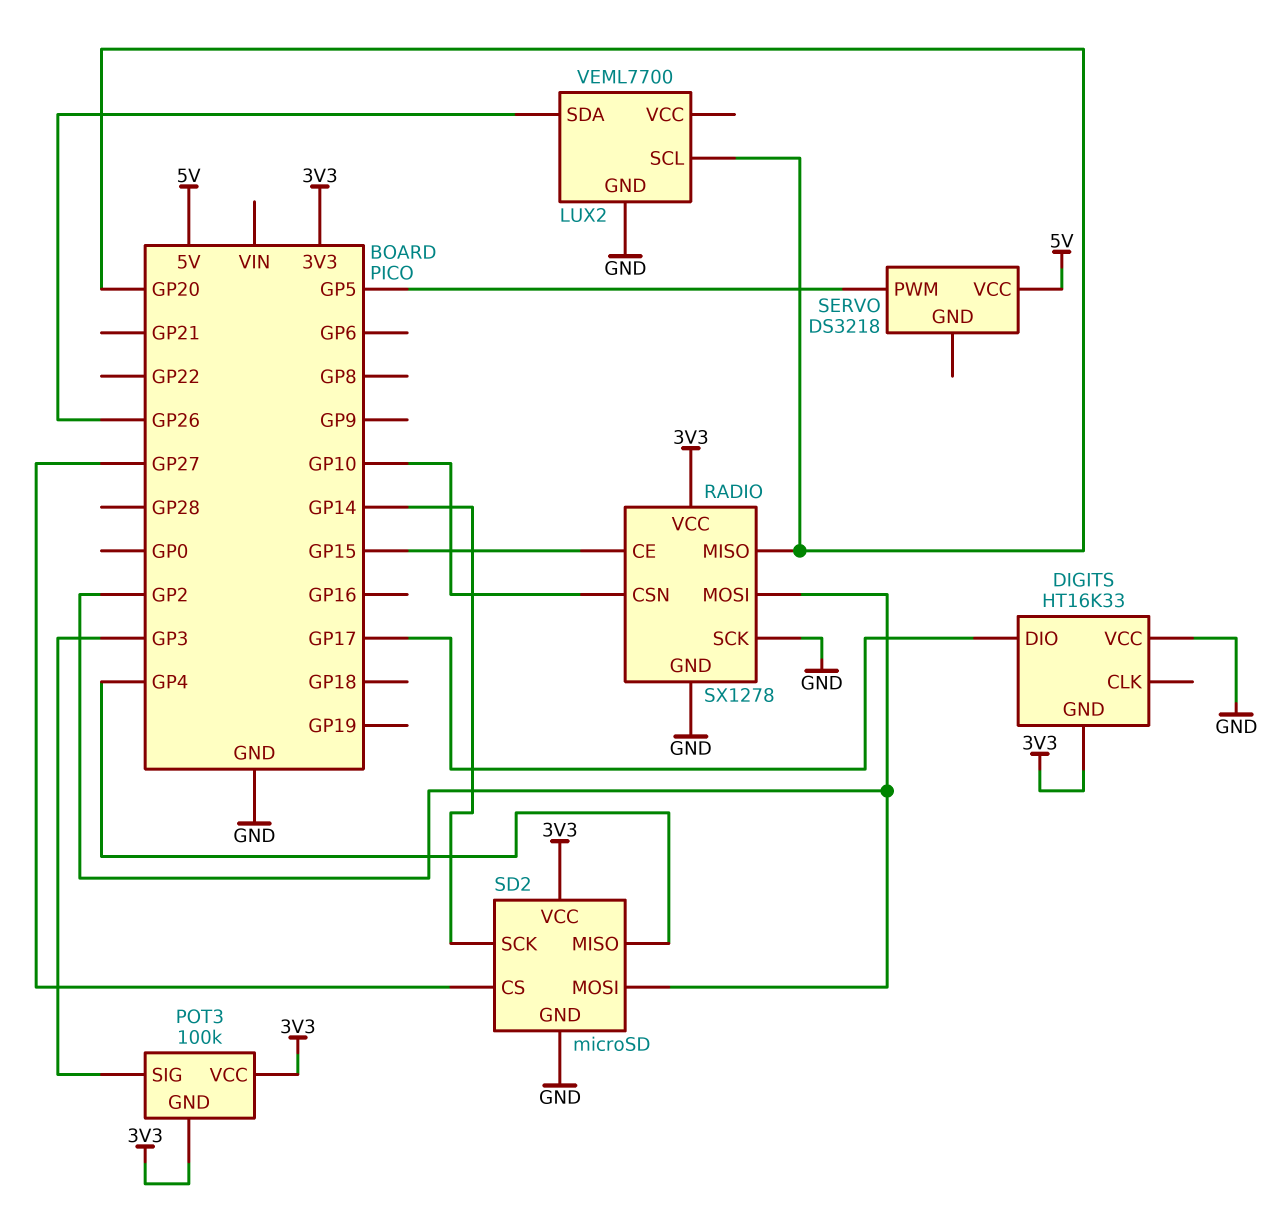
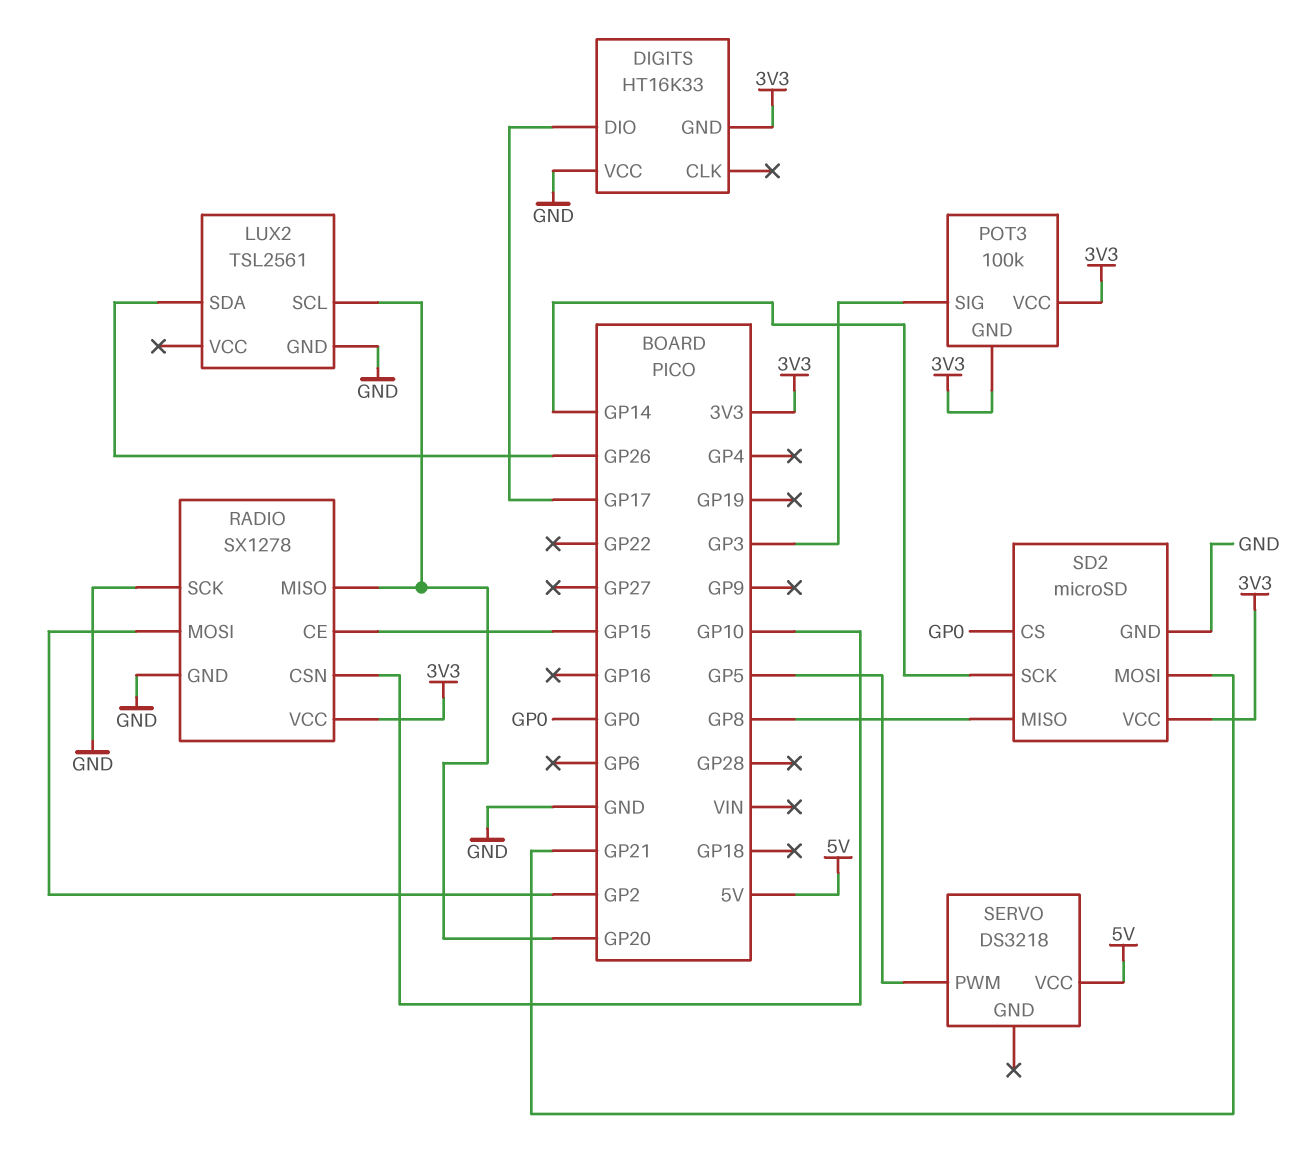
LUX2: VEML7700 -> TSL2561
SD2 pin CS: GP27 -> GP0
SD2 pin MISO: GP4 -> GP8
SD2 pin MOSI: GP2 -> GP21

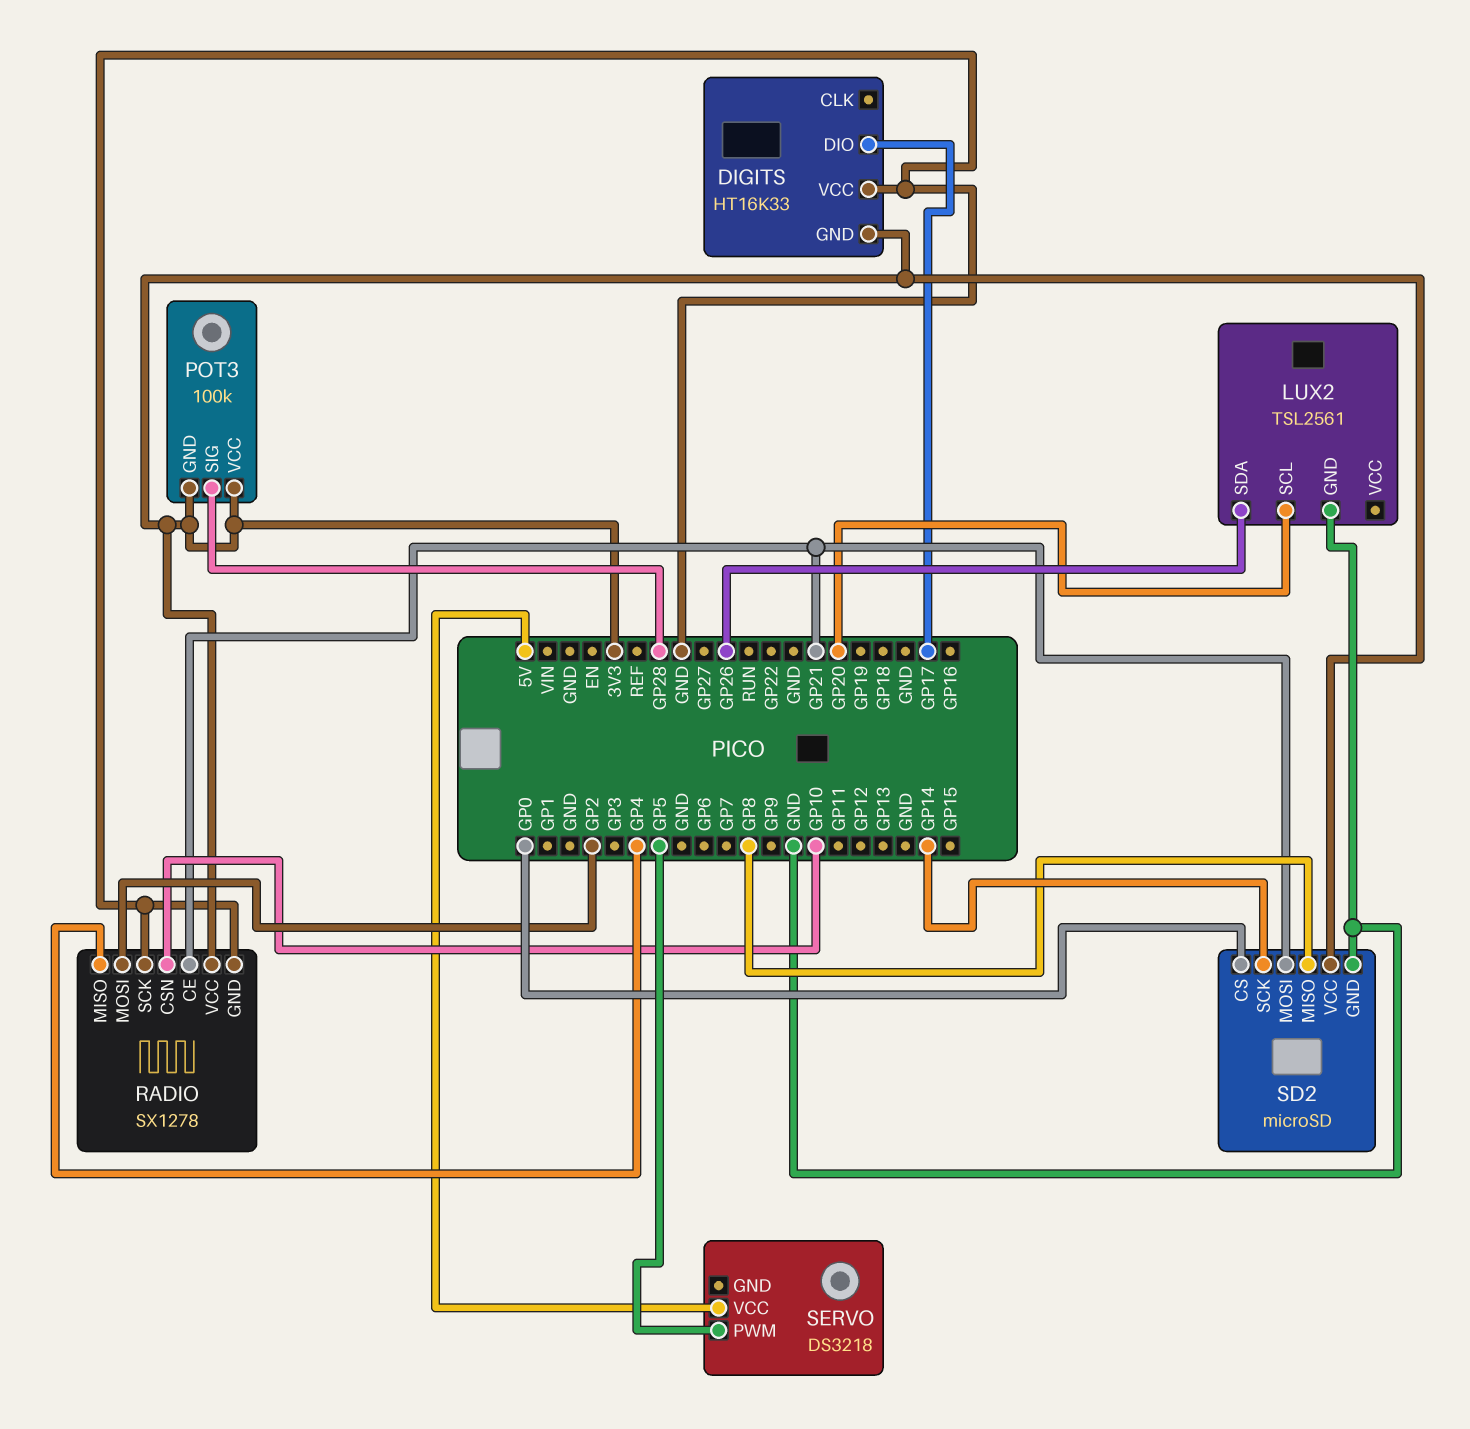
POT3 pin SIG: GP3 -> GP28
RADIO pin CE: GP15 -> GP21
RADIO pin MISO: GP20 -> GP4

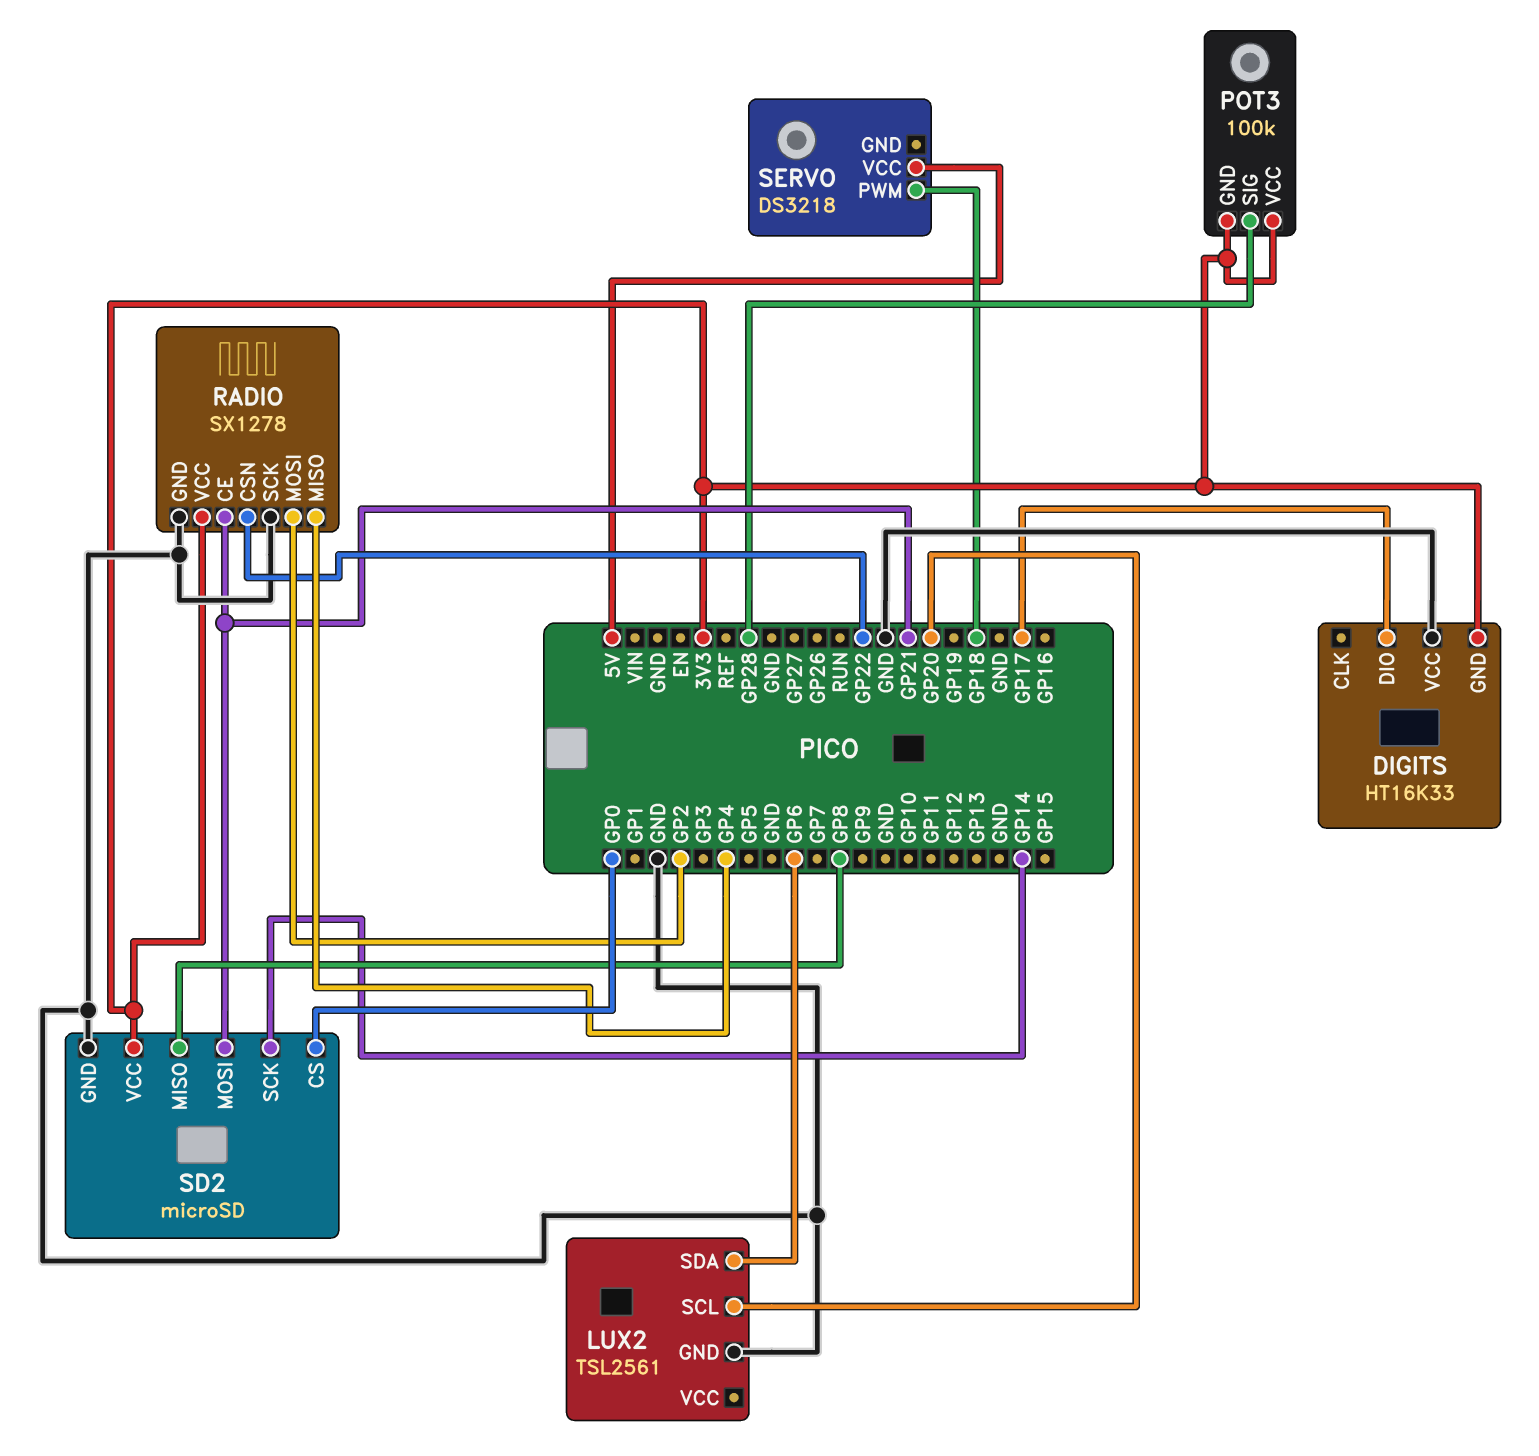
LUX2 pin SDA: GP26 -> GP6
RADIO pin CSN: GP10 -> GP22
SERVO pin PWM: GP5 -> GP18

